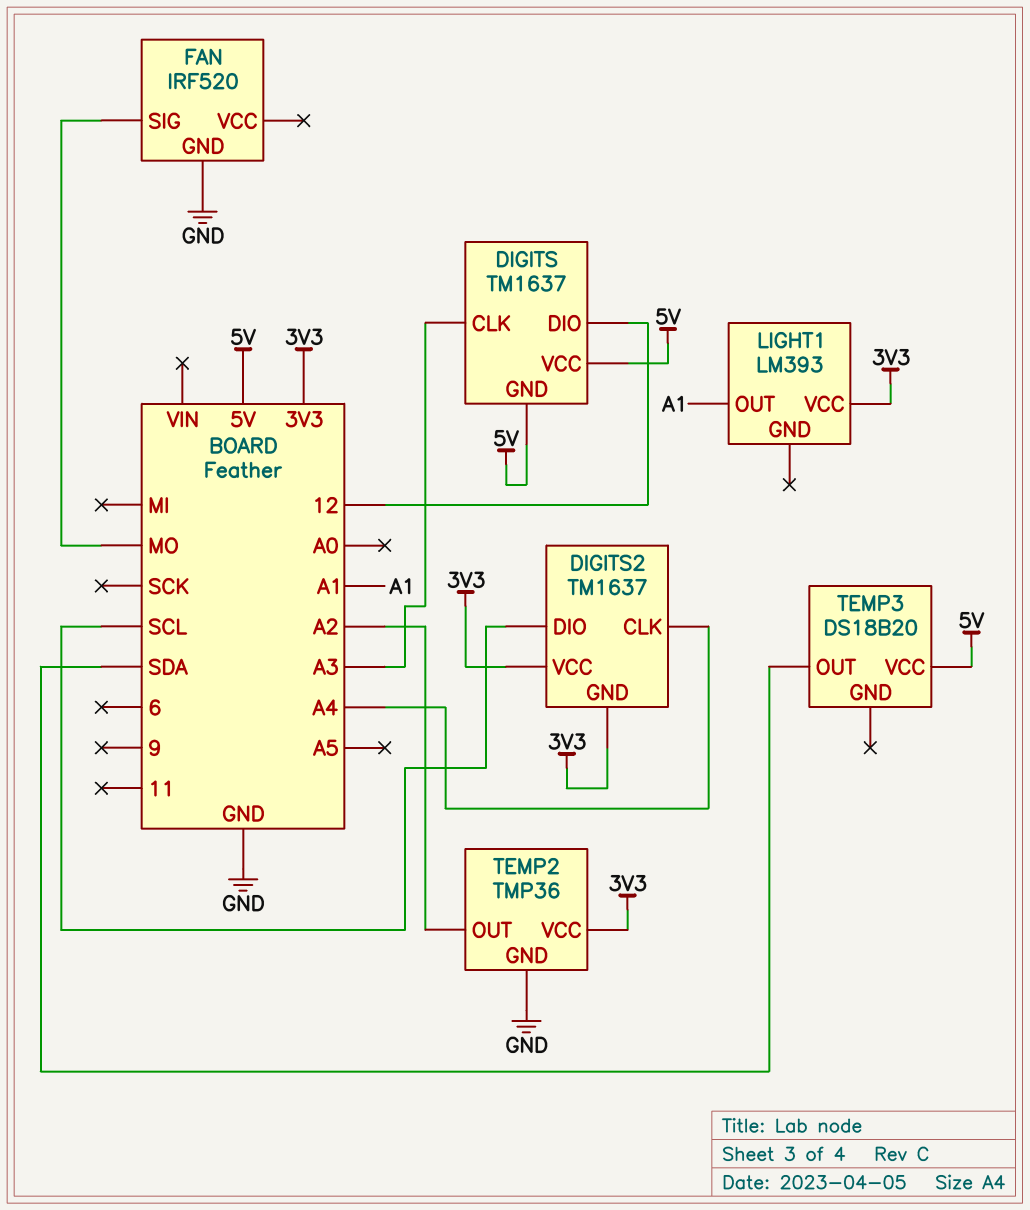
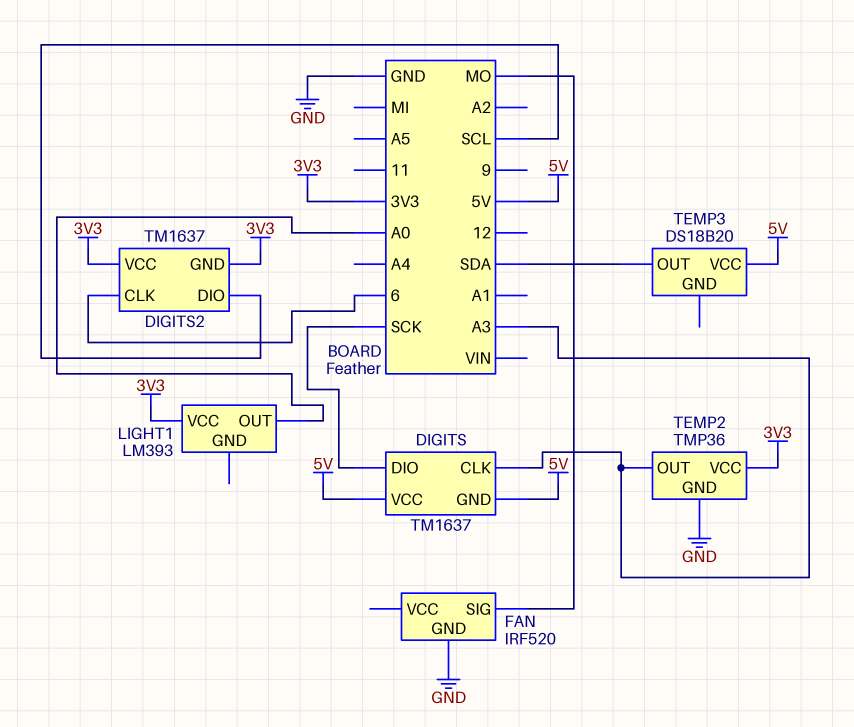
DIGITS pin DIO: 12 -> SCK
DIGITS2 pin CLK: A4 -> 6
LIGHT1 pin OUT: A1 -> A0
TEMP2 pin OUT: A2 -> A3

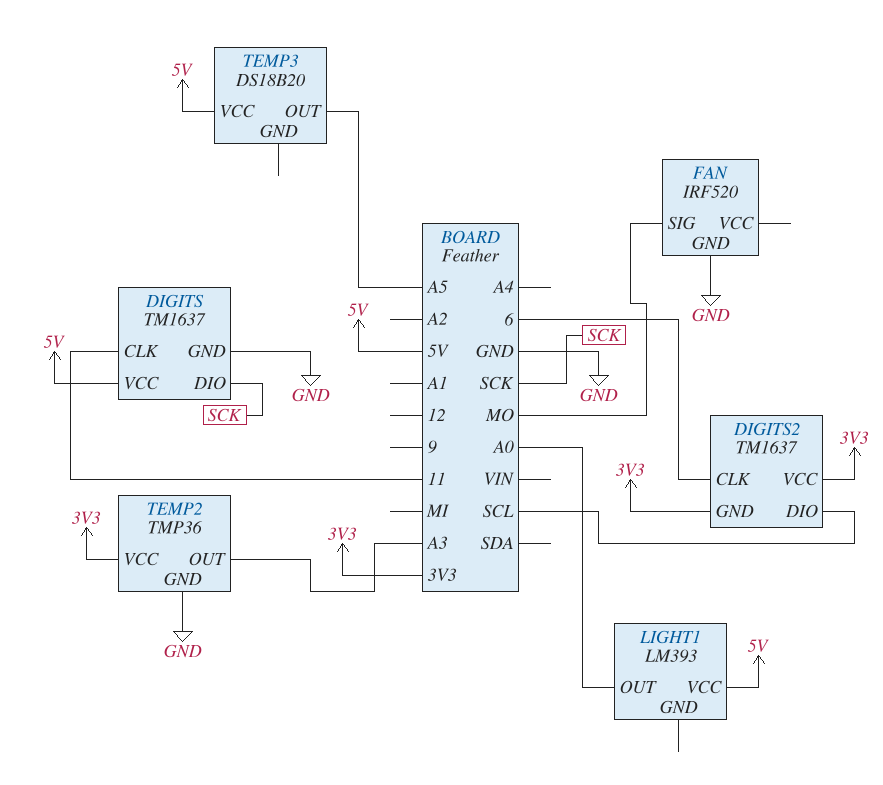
DIGITS pin CLK: A3 -> 11
DIGITS pin GND: 5V -> GND
LIGHT1 pin VCC: 3V3 -> 5V
TEMP3 pin OUT: SDA -> A5

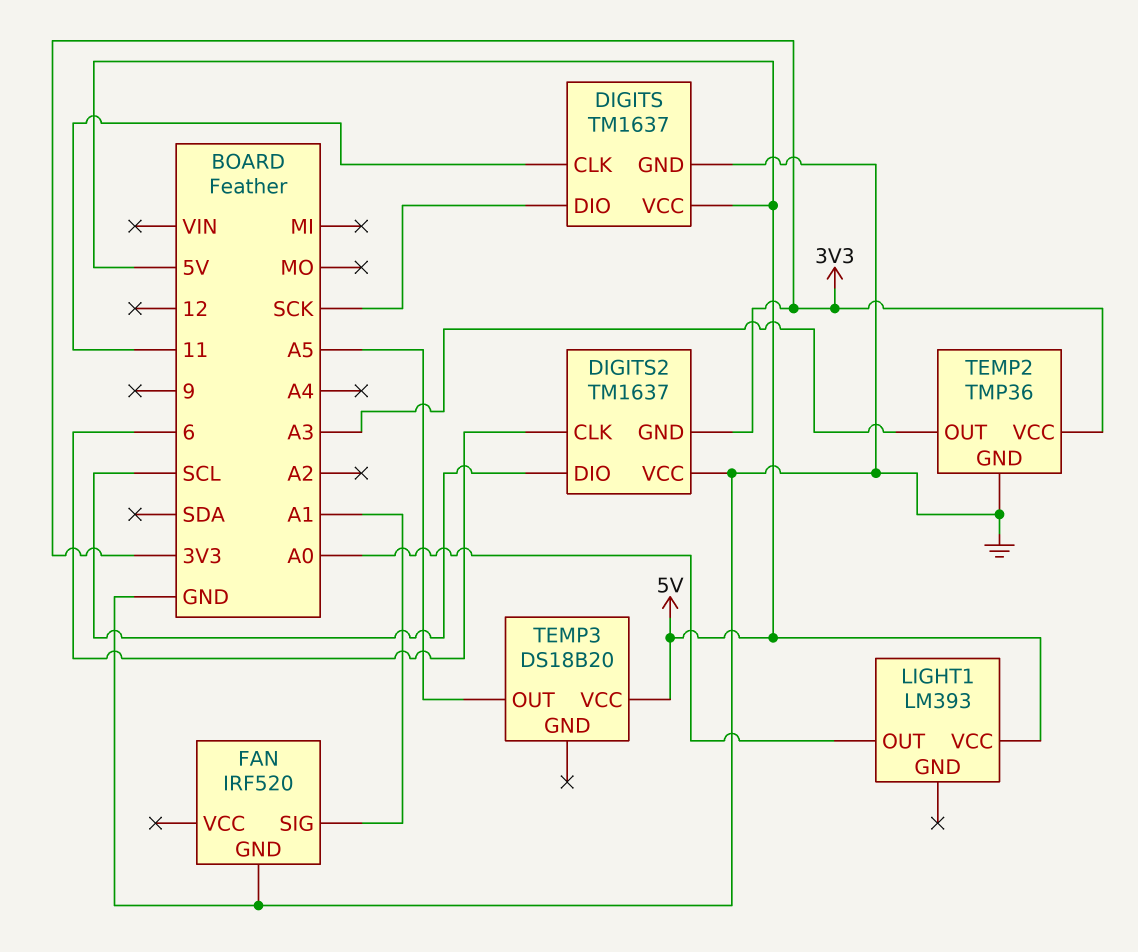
DIGITS2 pin VCC: 3V3 -> GND
FAN pin SIG: MO -> A1

